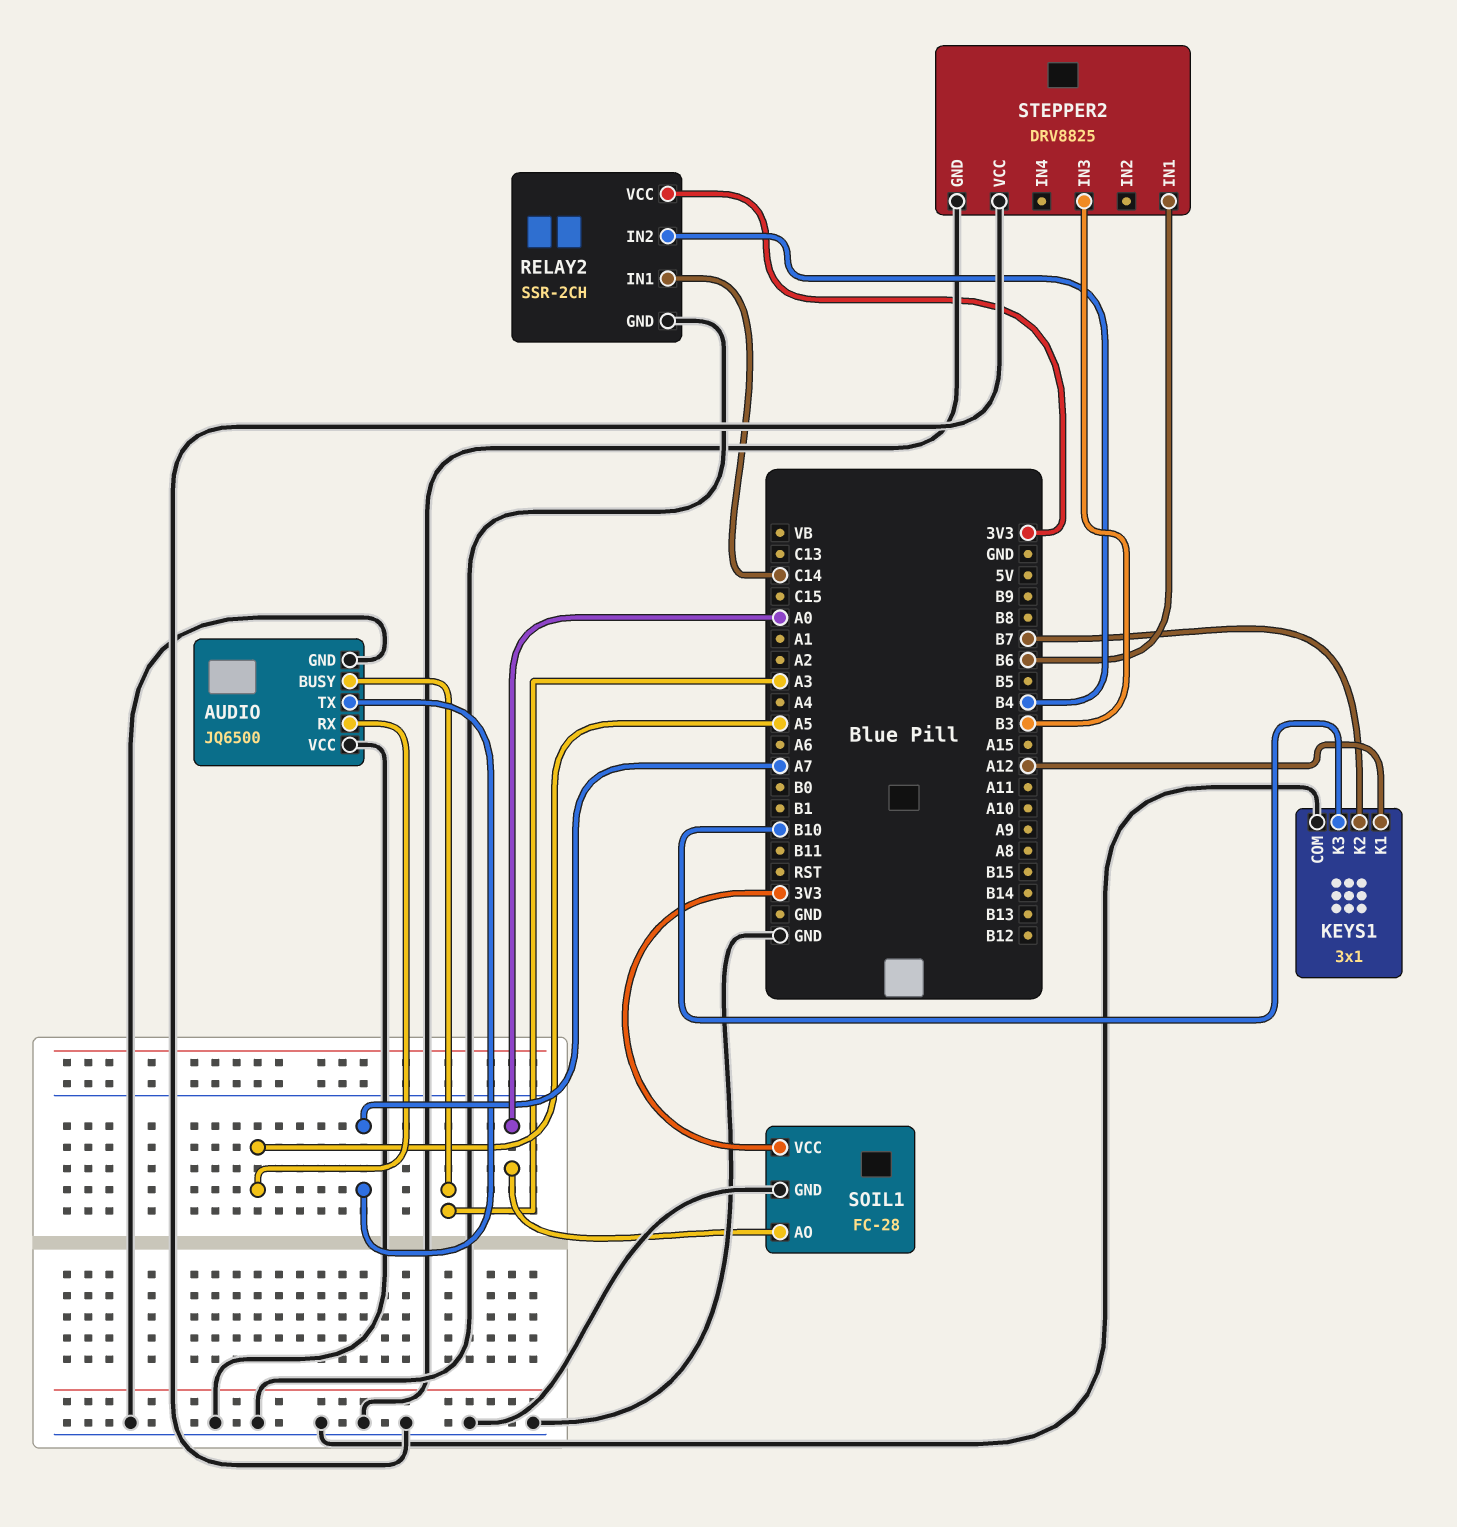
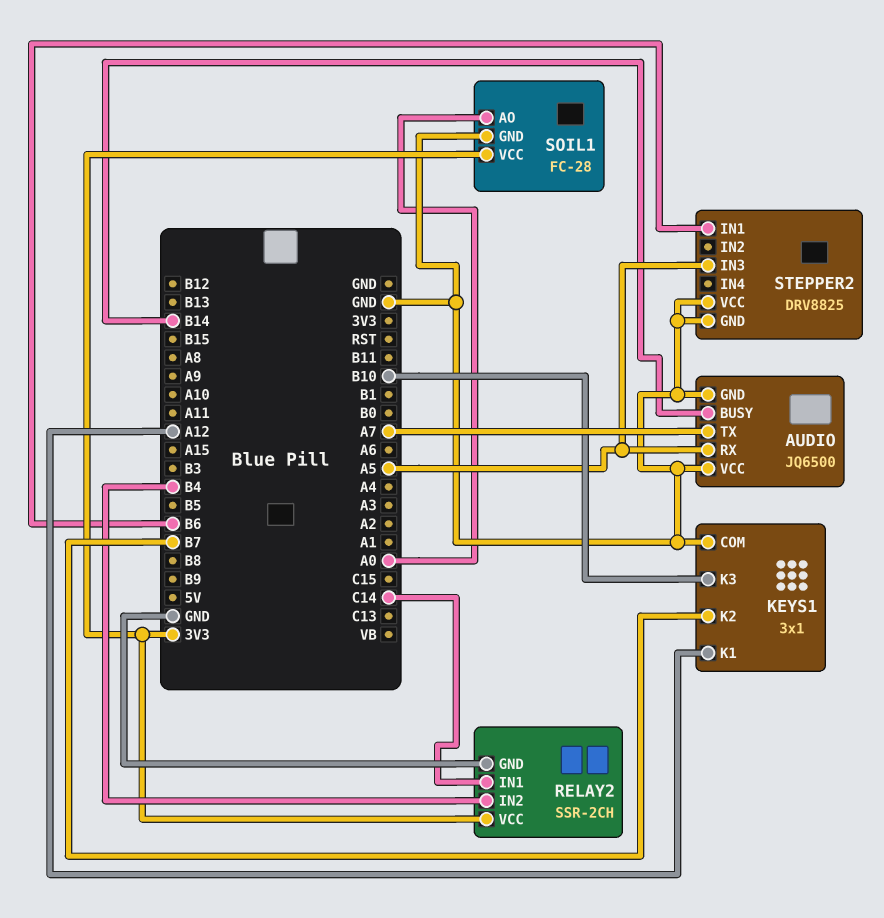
AUDIO pin BUSY: A3 -> B14
STEPPER2 pin IN3: B3 -> A5

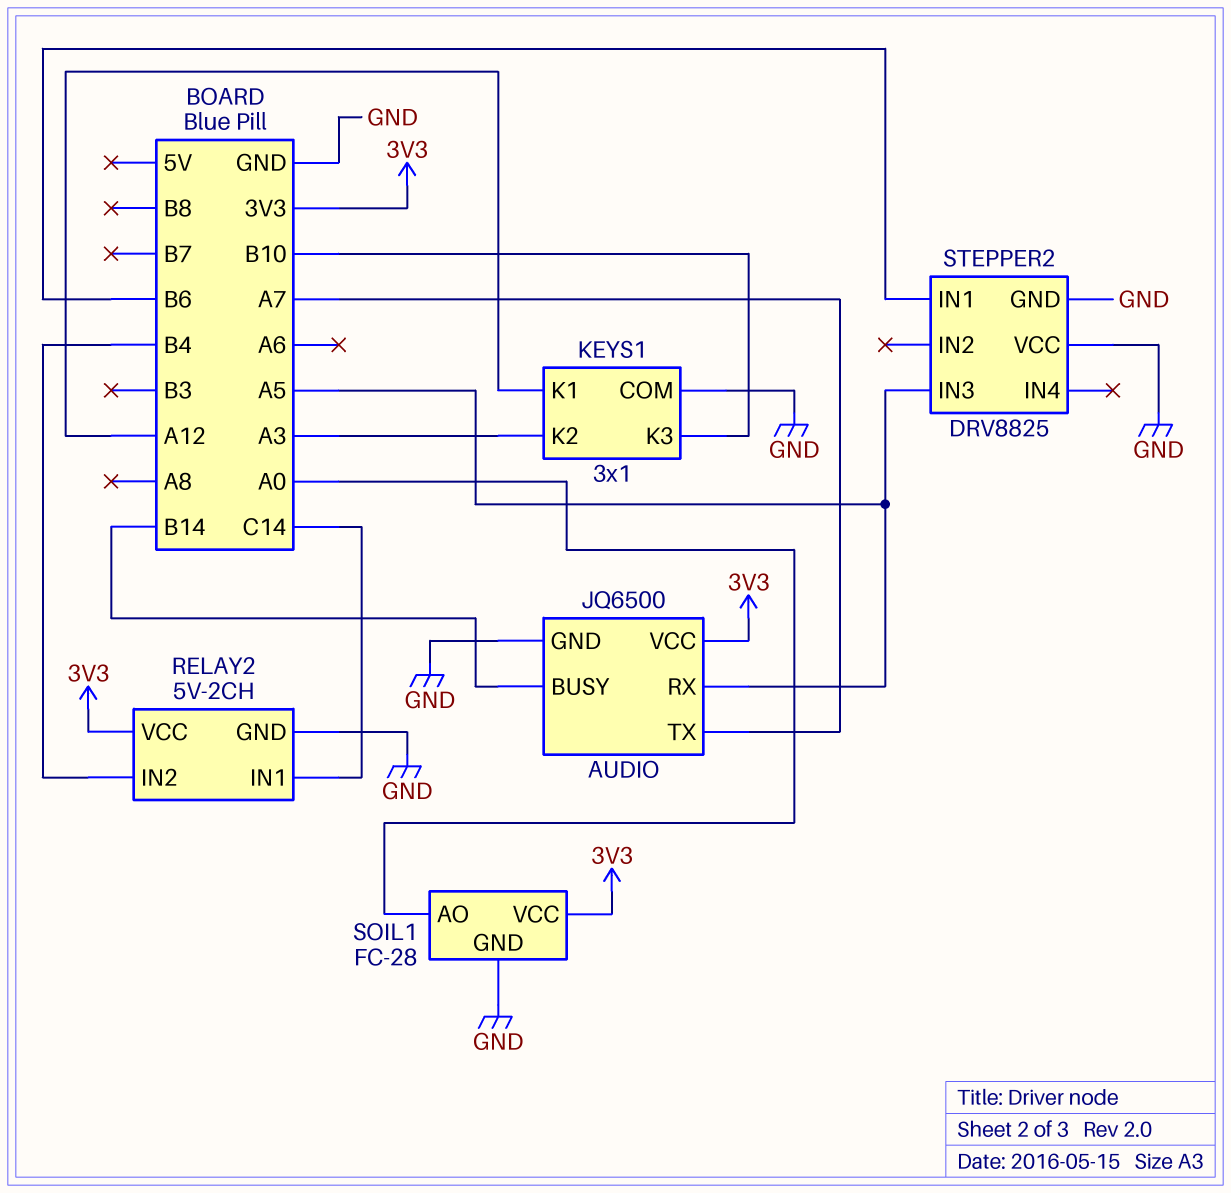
AUDIO pin VCC: GND -> 3V3
KEYS1 pin K2: B7 -> A3
RELAY2: SSR-2CH -> 5V-2CH

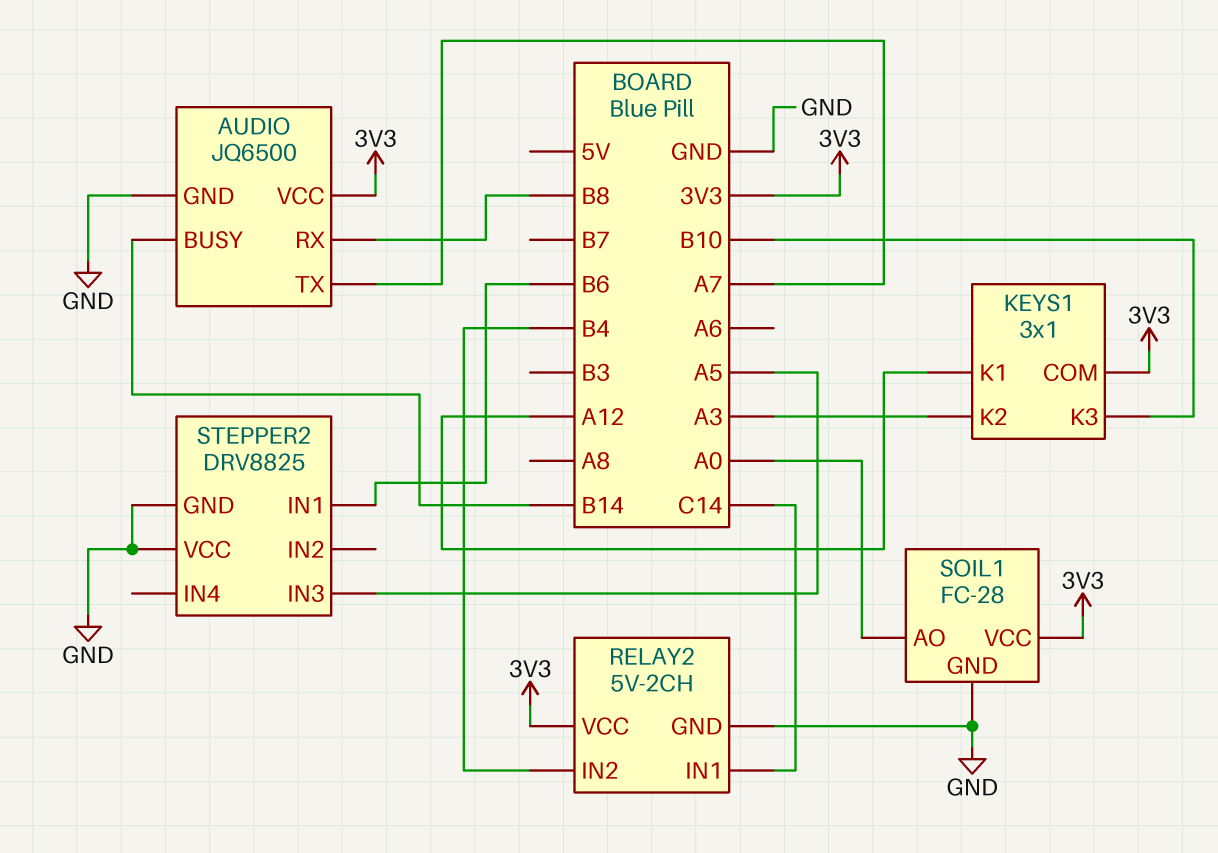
AUDIO pin RX: A5 -> B8
KEYS1 pin COM: GND -> 3V3

